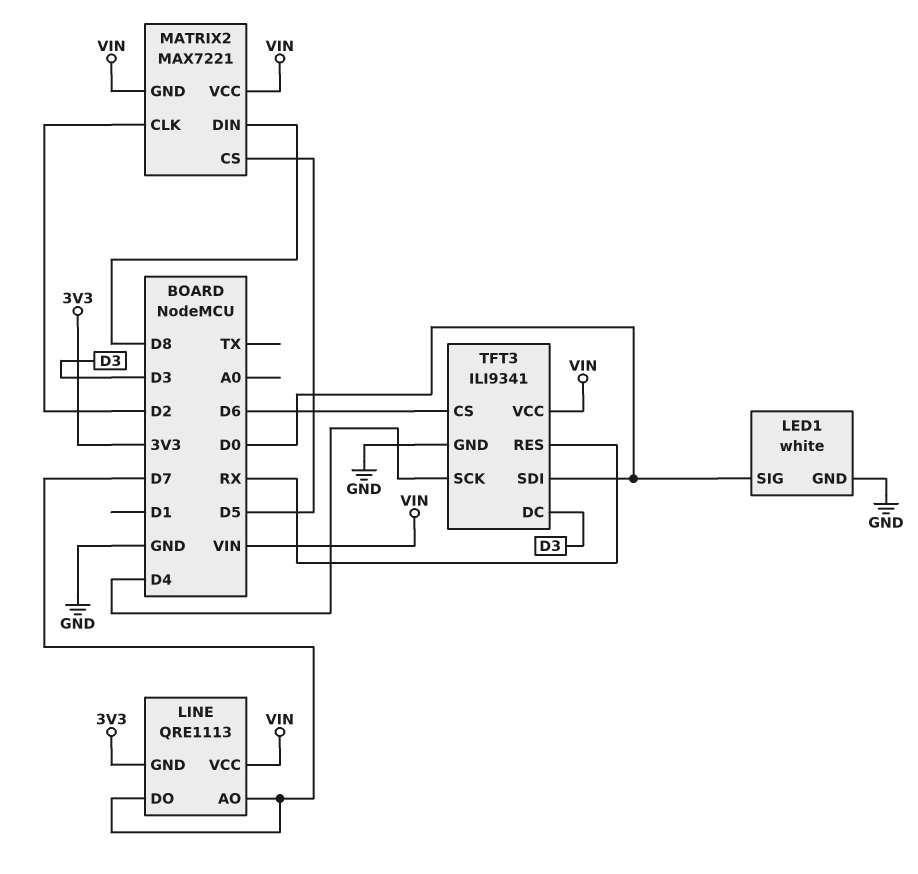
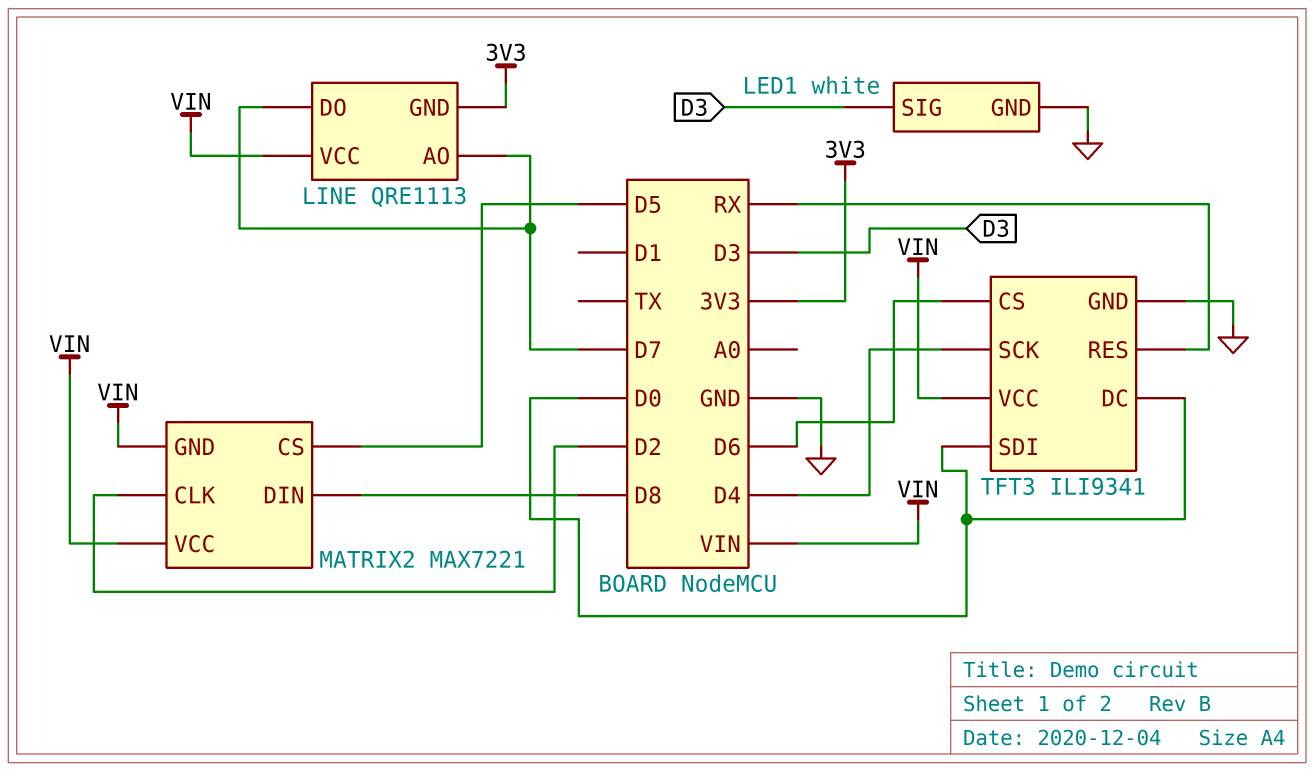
LED1 pin SIG: D0 -> D3
TFT3 pin DC: D3 -> D0

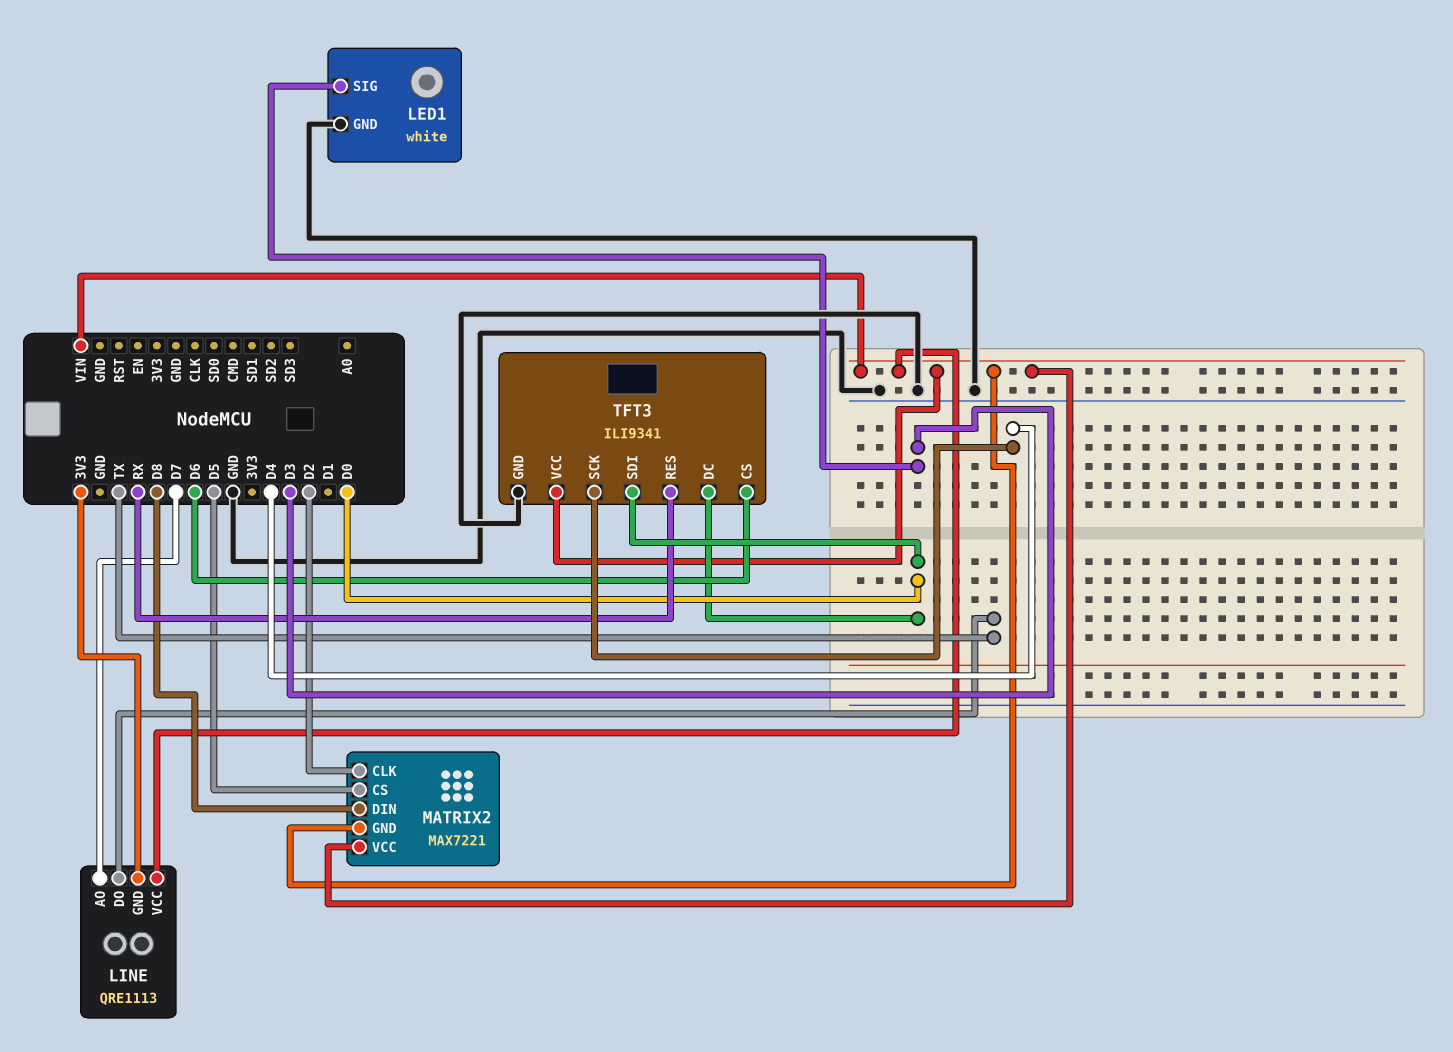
LINE pin DO: D7 -> TX

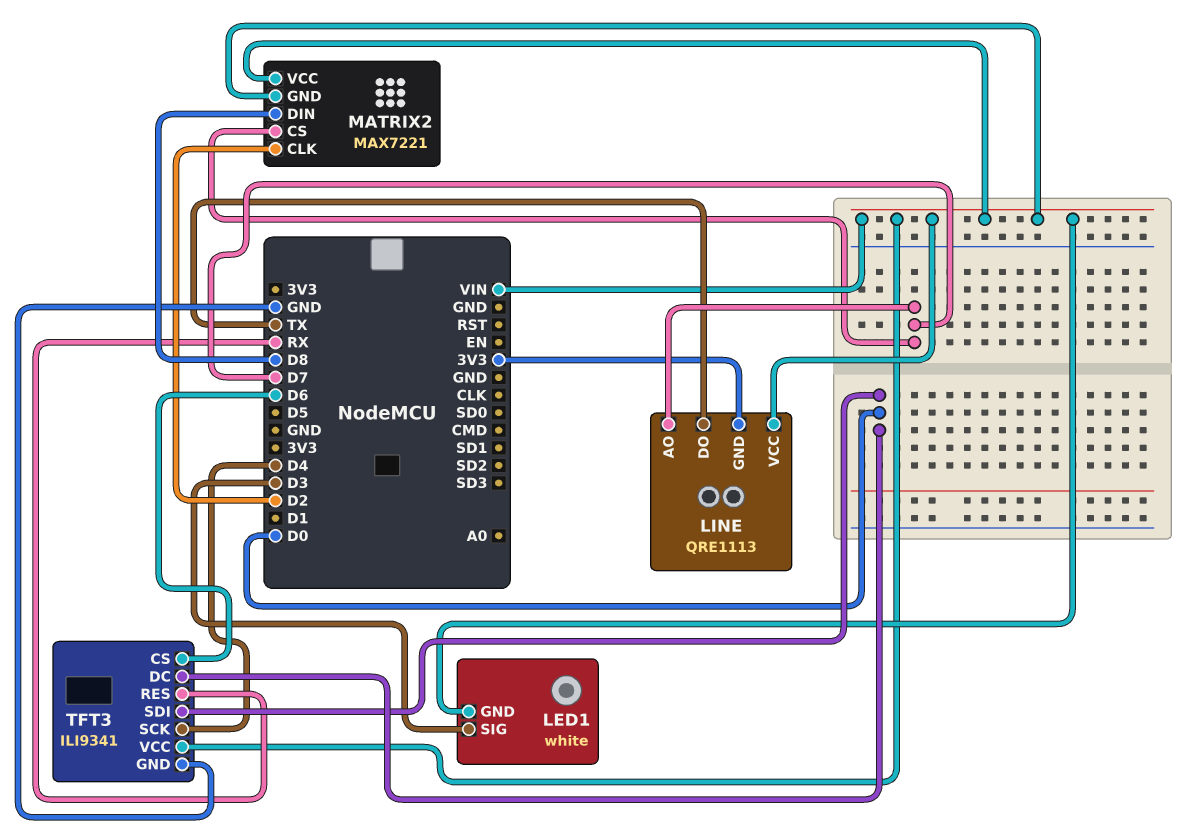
LED1 pin GND: GND -> VIN
MATRIX2 pin CS: D5 -> D7

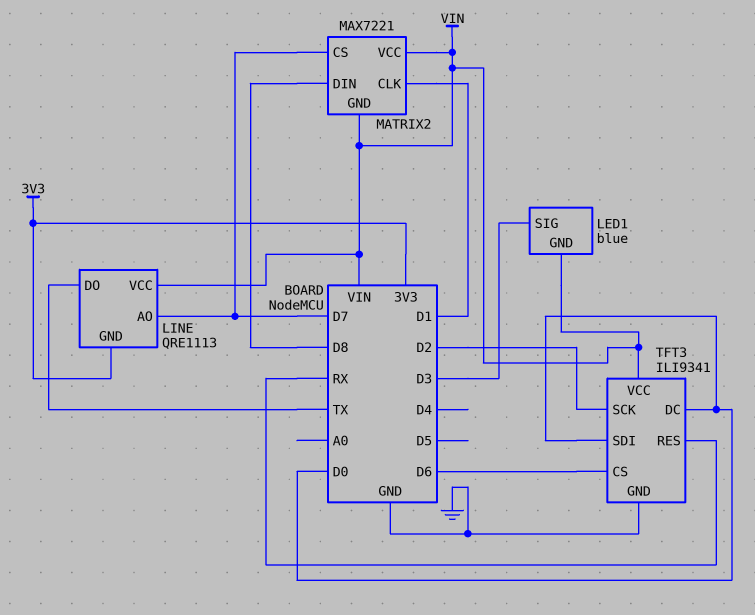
LED1: white -> blue
MATRIX2 pin CLK: D2 -> D1
TFT3 pin SCK: D4 -> D2

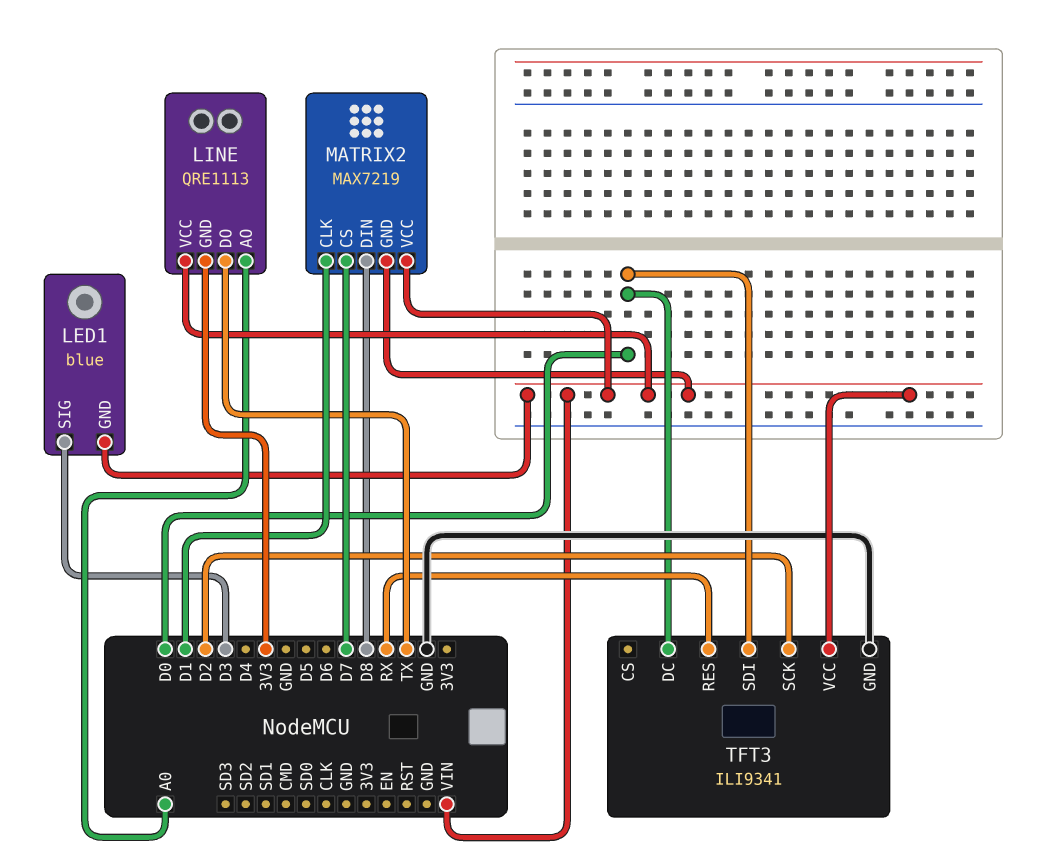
LINE pin AO: D7 -> A0
MATRIX2: MAX7221 -> MAX7219
TFT3 pin CS: D6 -> none

